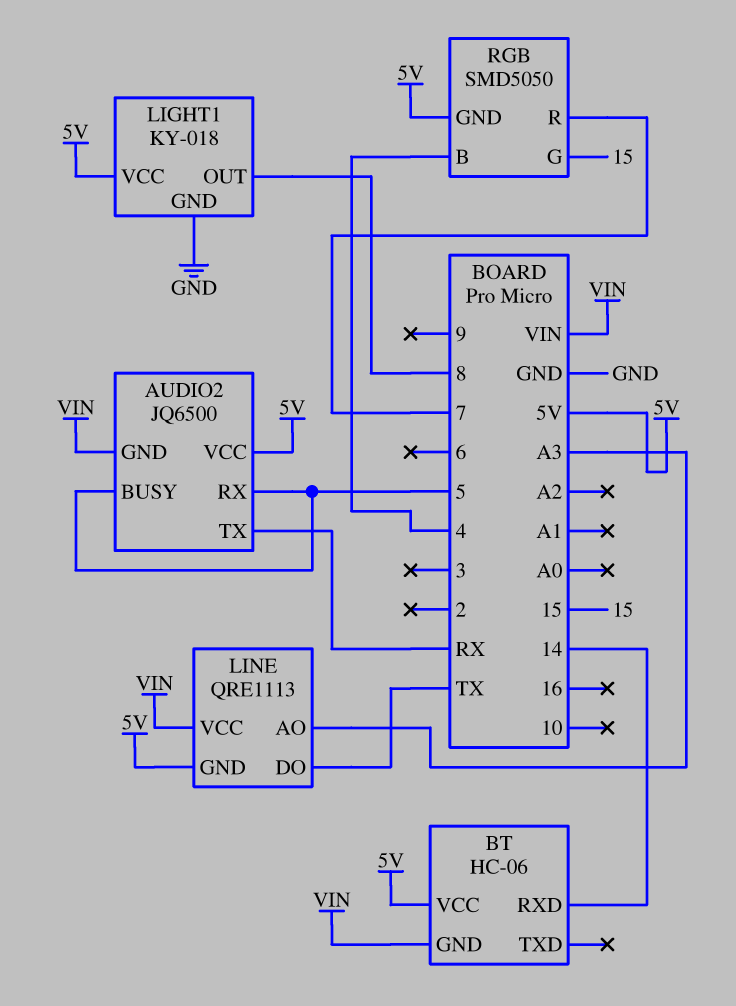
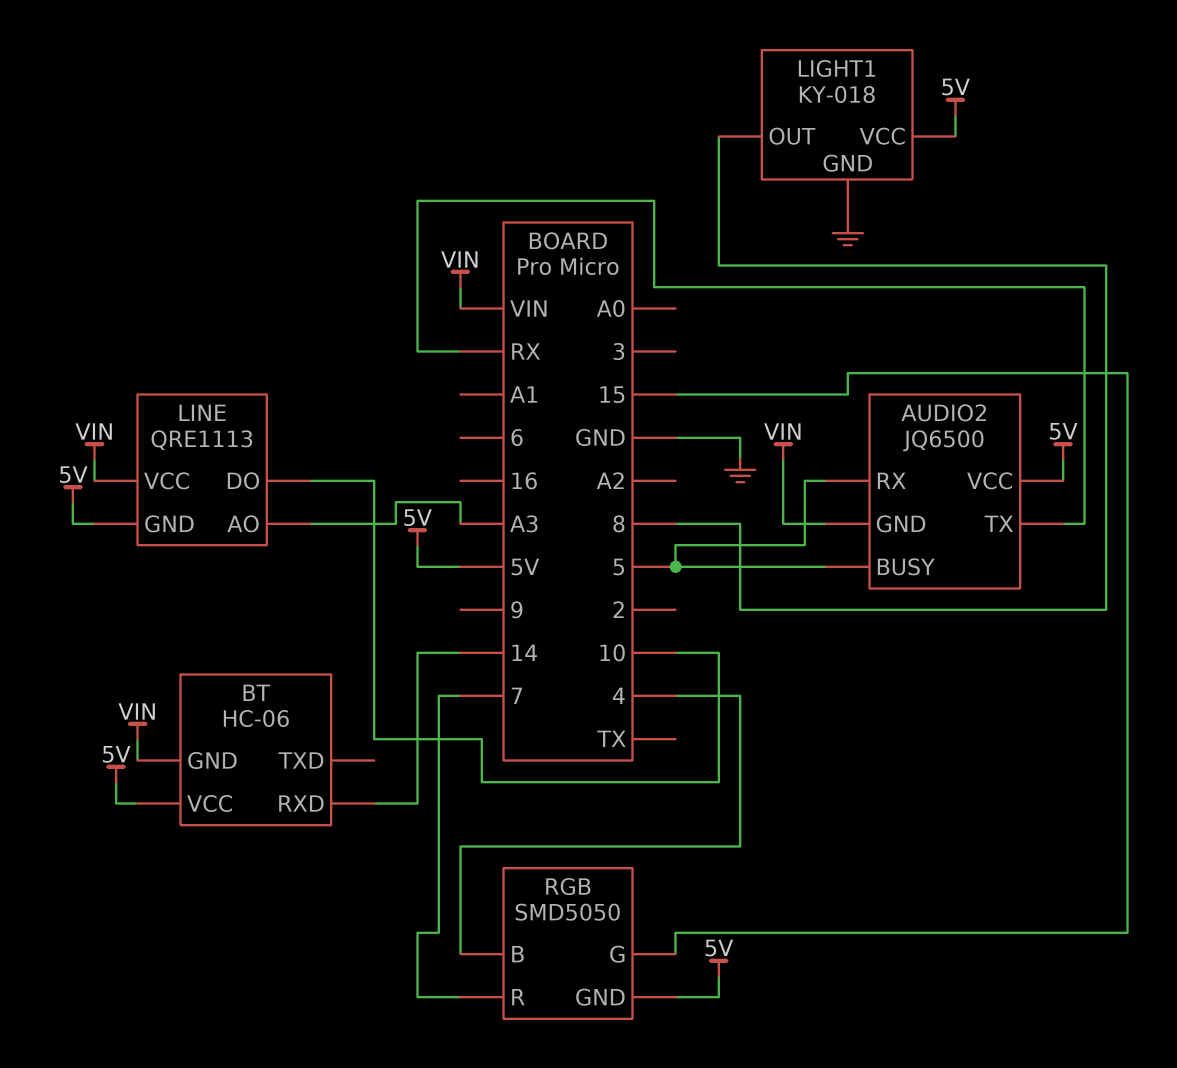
LINE pin DO: TX -> 10

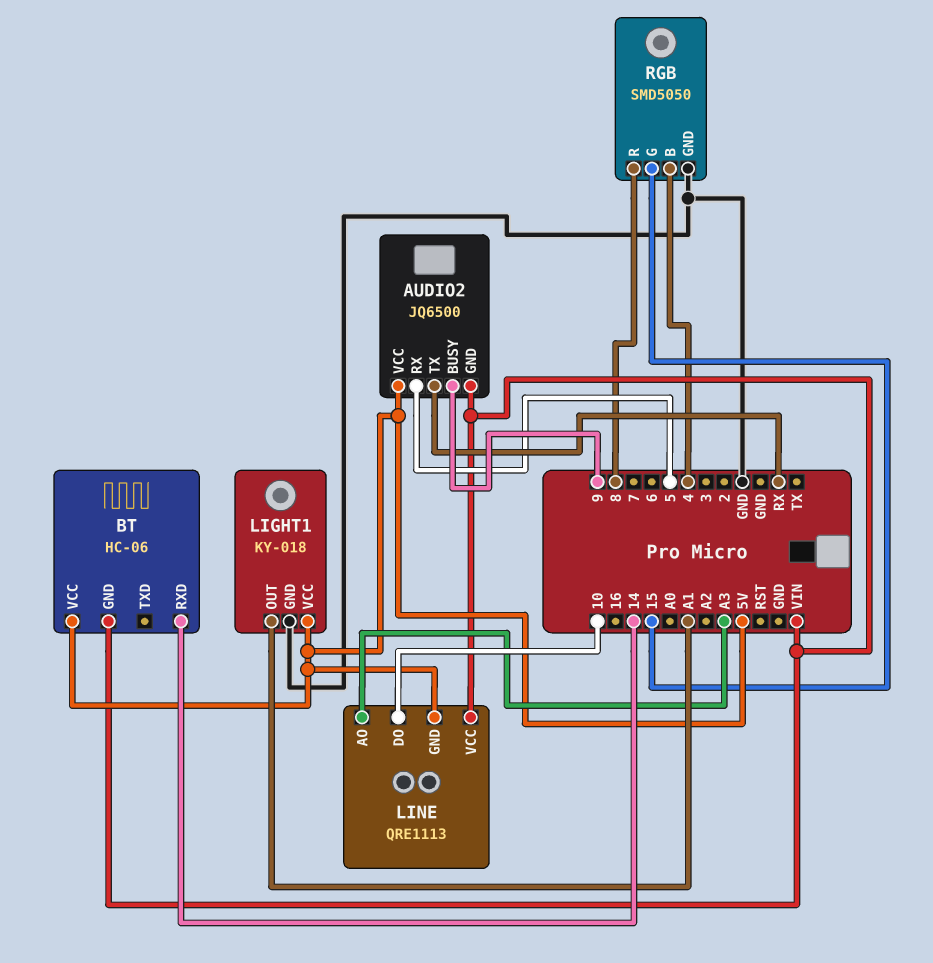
AUDIO2 pin BUSY: 5 -> 9
LIGHT1 pin OUT: 8 -> A1
RGB pin GND: 5V -> GND
RGB pin R: 7 -> 8

